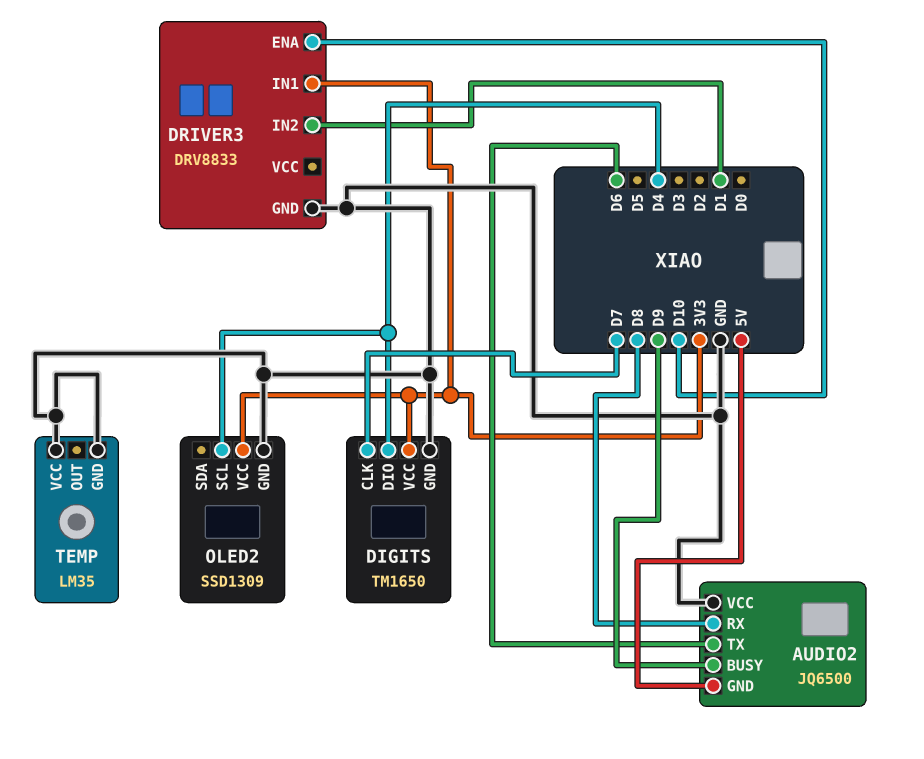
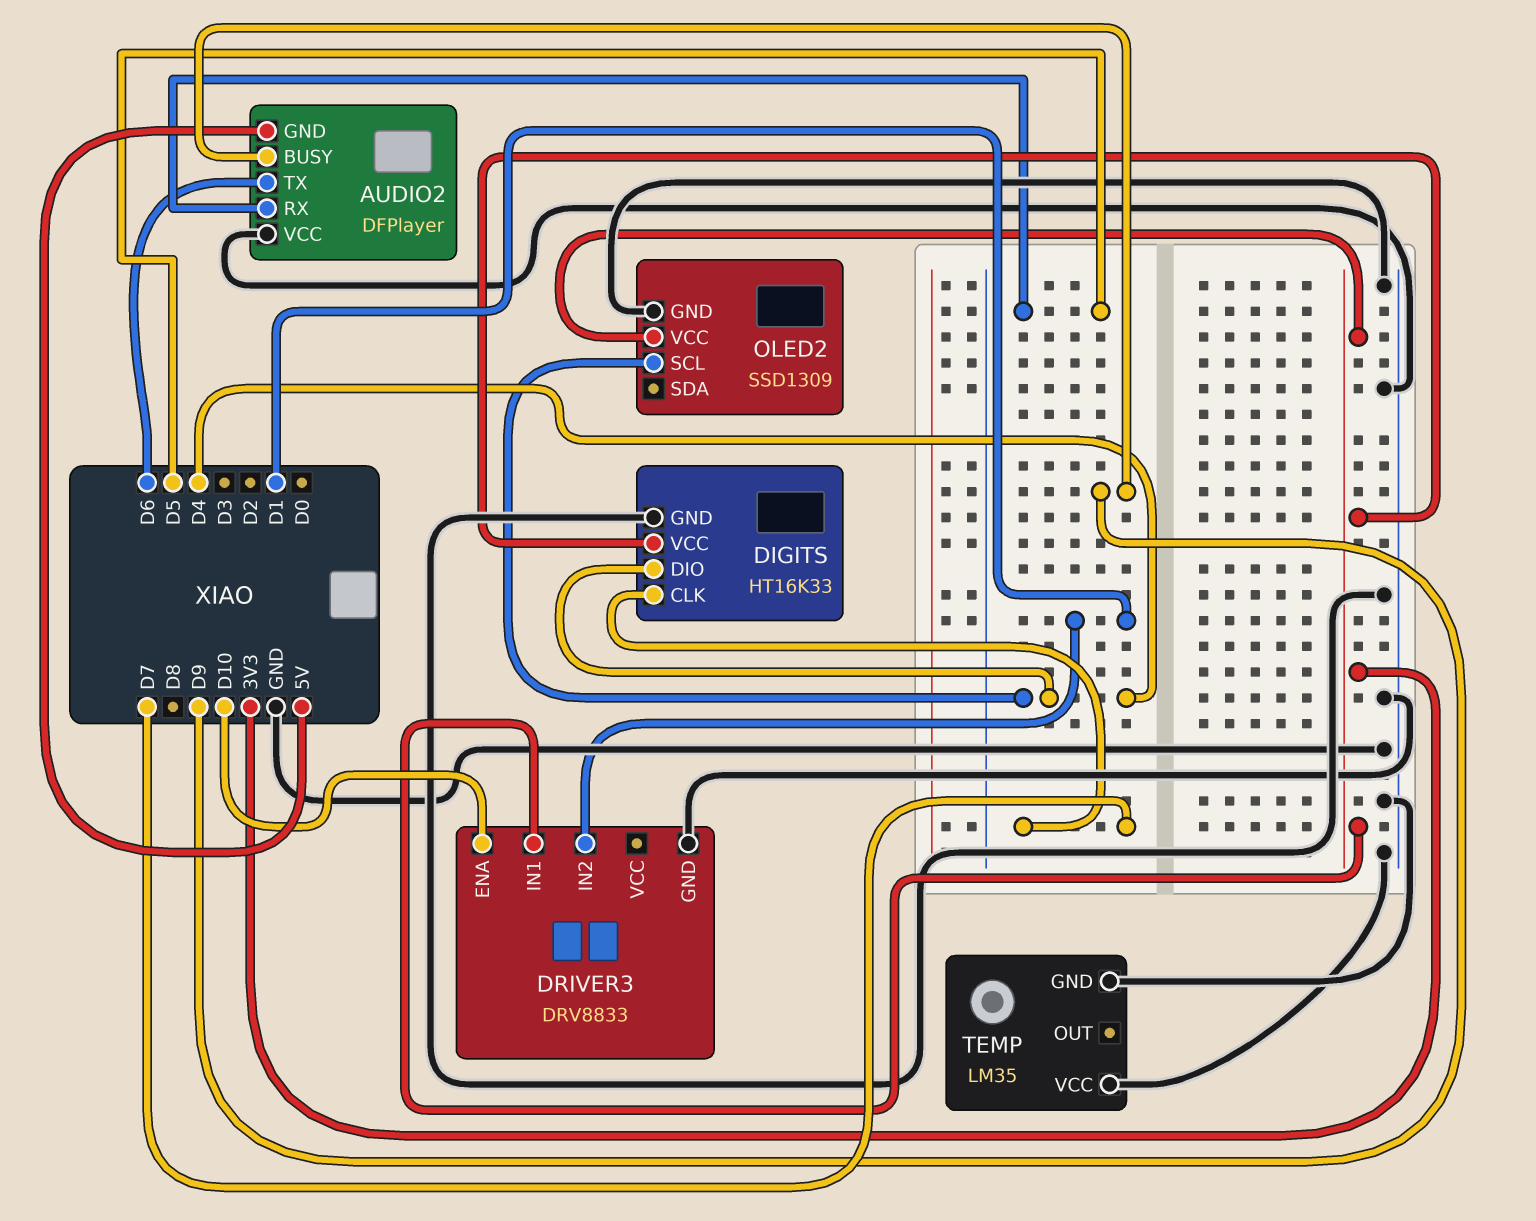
AUDIO2: JQ6500 -> DFPlayer
AUDIO2 pin RX: D8 -> D5
DIGITS: TM1650 -> HT16K33

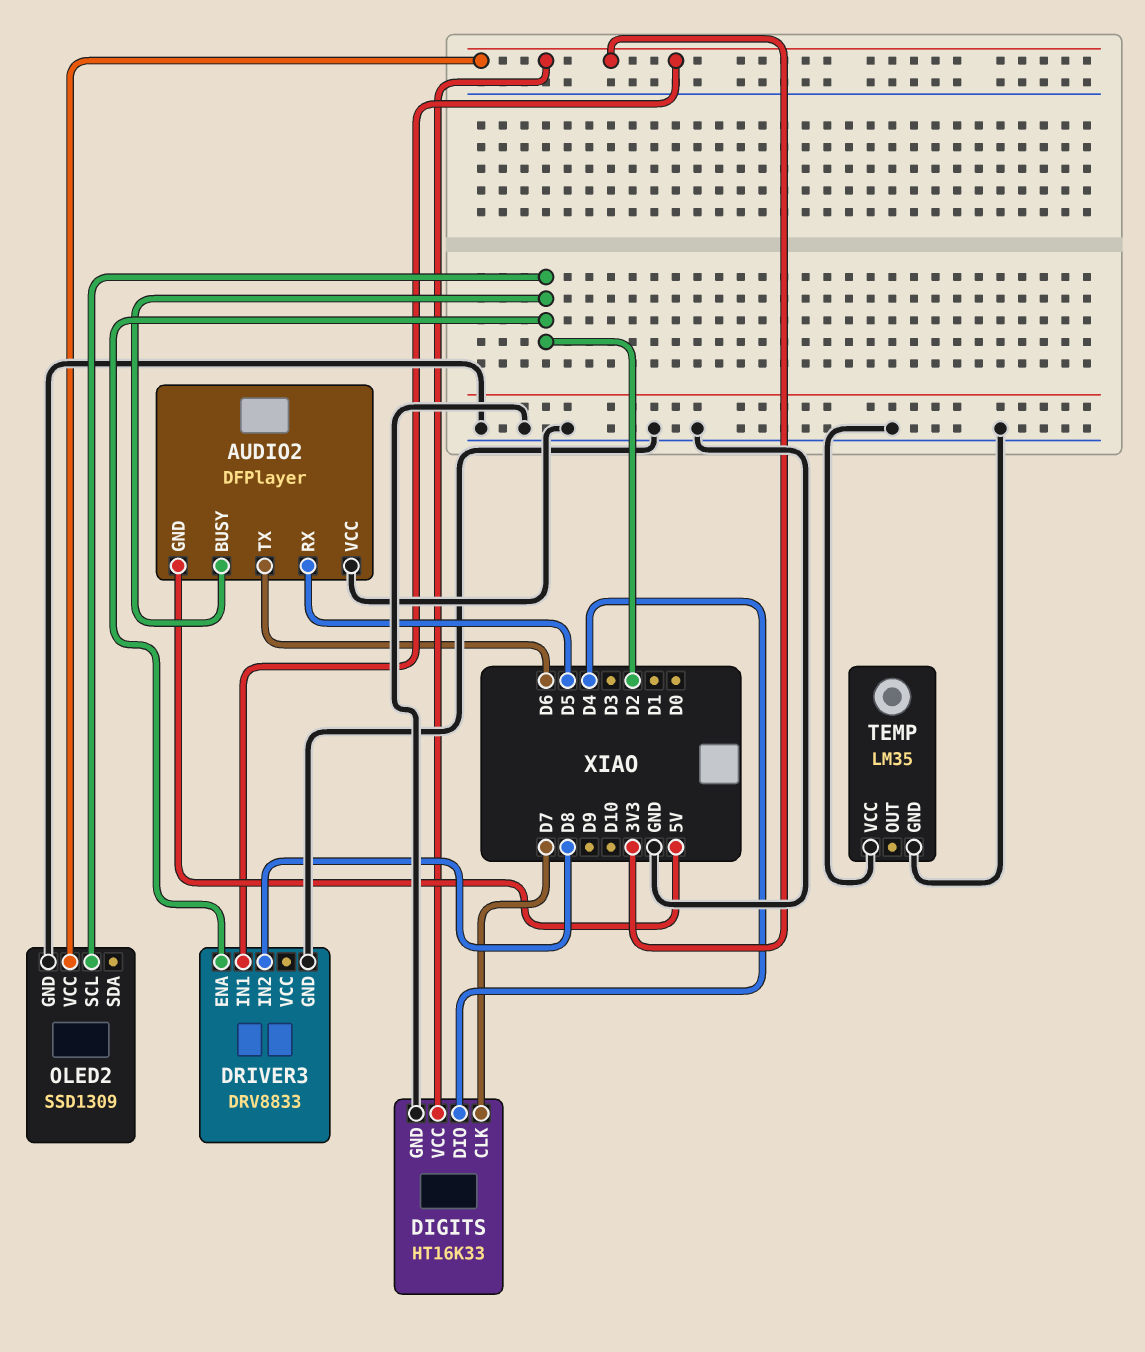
AUDIO2 pin BUSY: D9 -> D2
DRIVER3 pin ENA: D10 -> D2
DRIVER3 pin IN2: D1 -> D8
OLED2 pin SCL: D4 -> D2

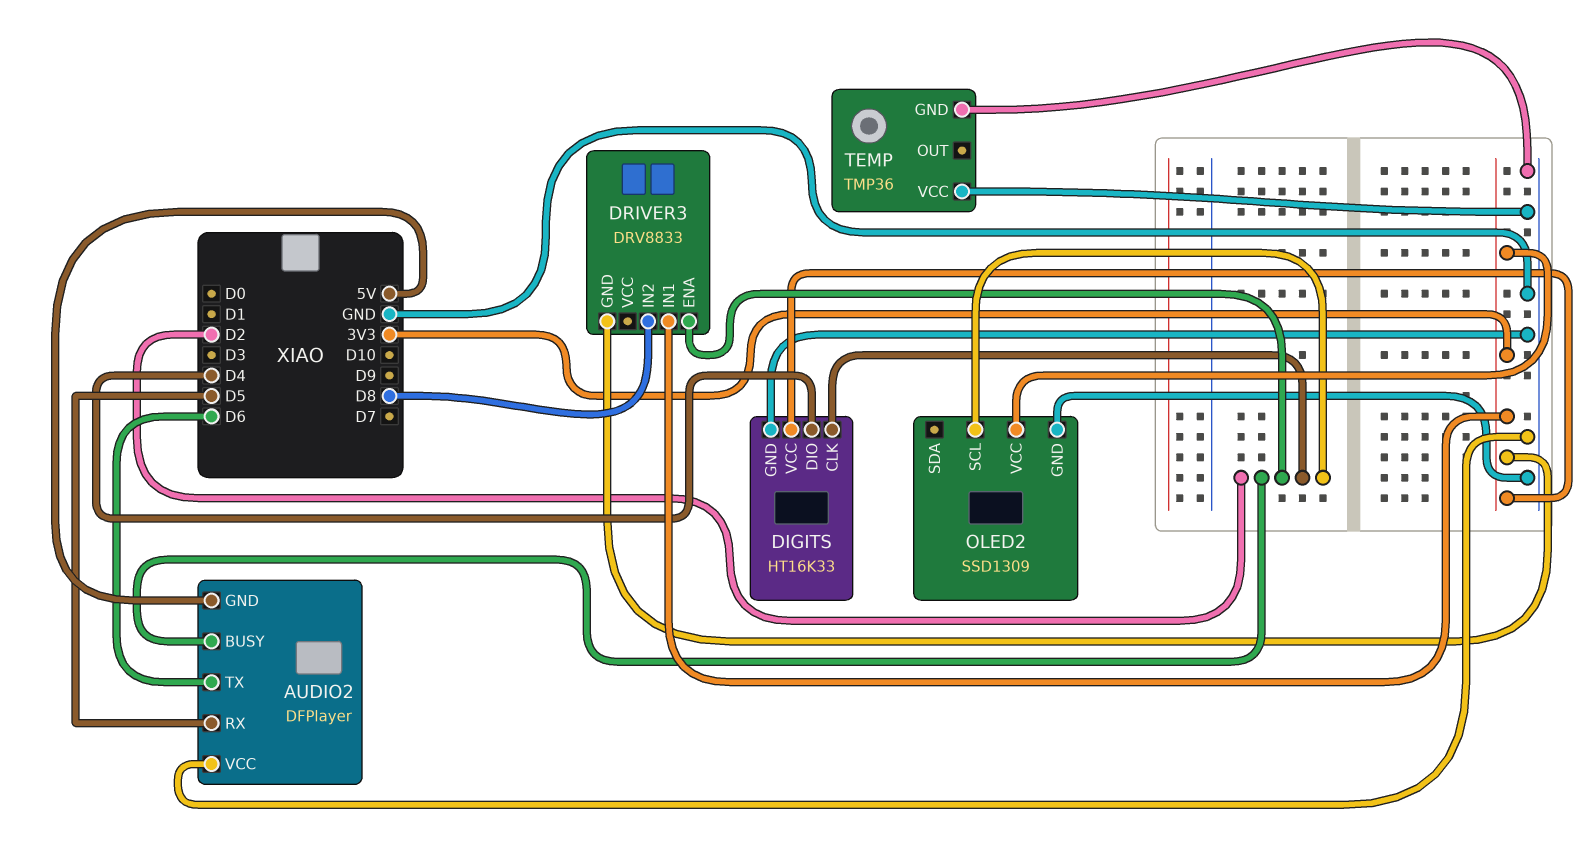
DIGITS pin CLK: D7 -> D2
DRIVER3 pin GND: GND -> 3V3
TEMP: LM35 -> TMP36

